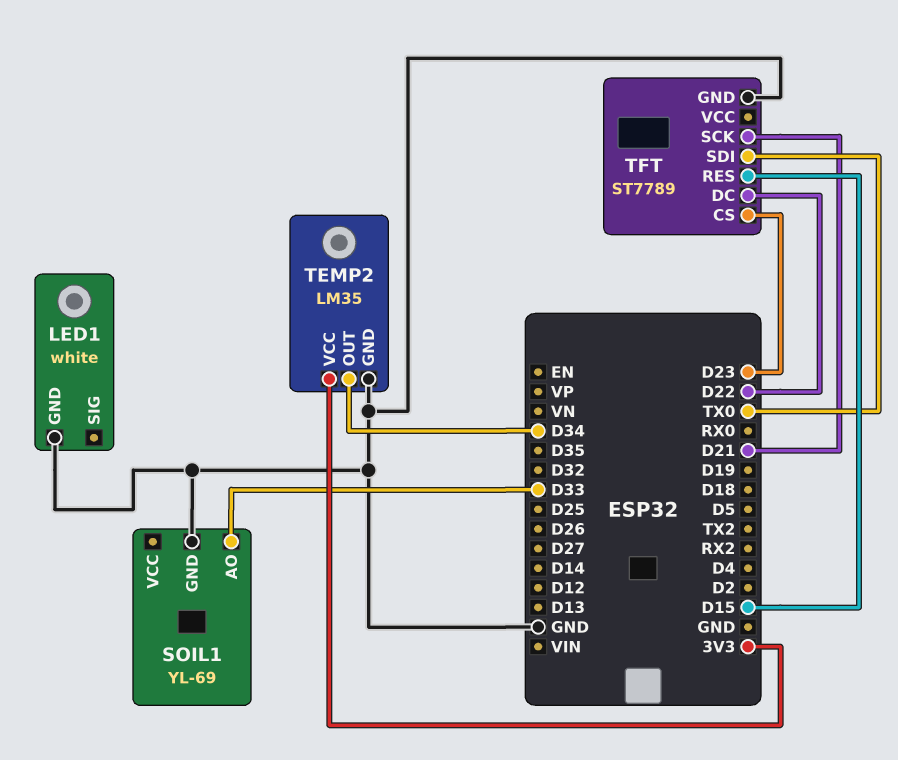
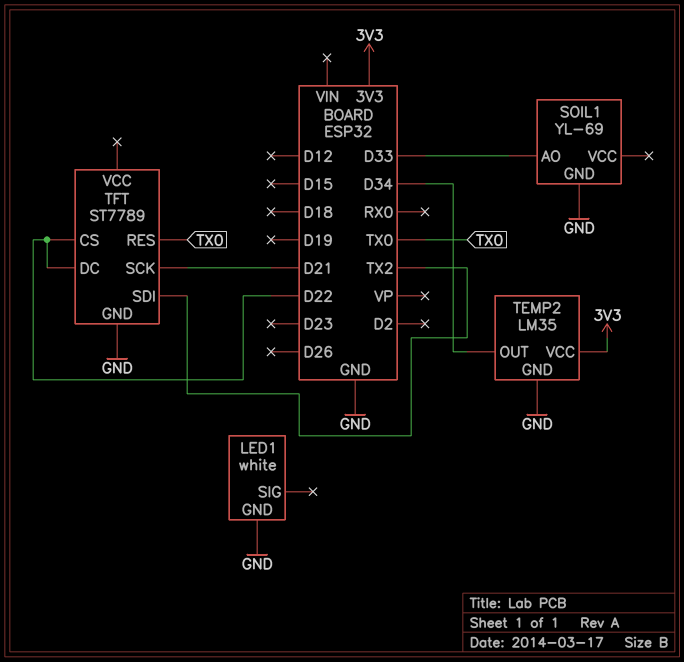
TFT pin CS: D23 -> D22
TFT pin RES: D15 -> TX0
TFT pin SDI: TX0 -> TX2

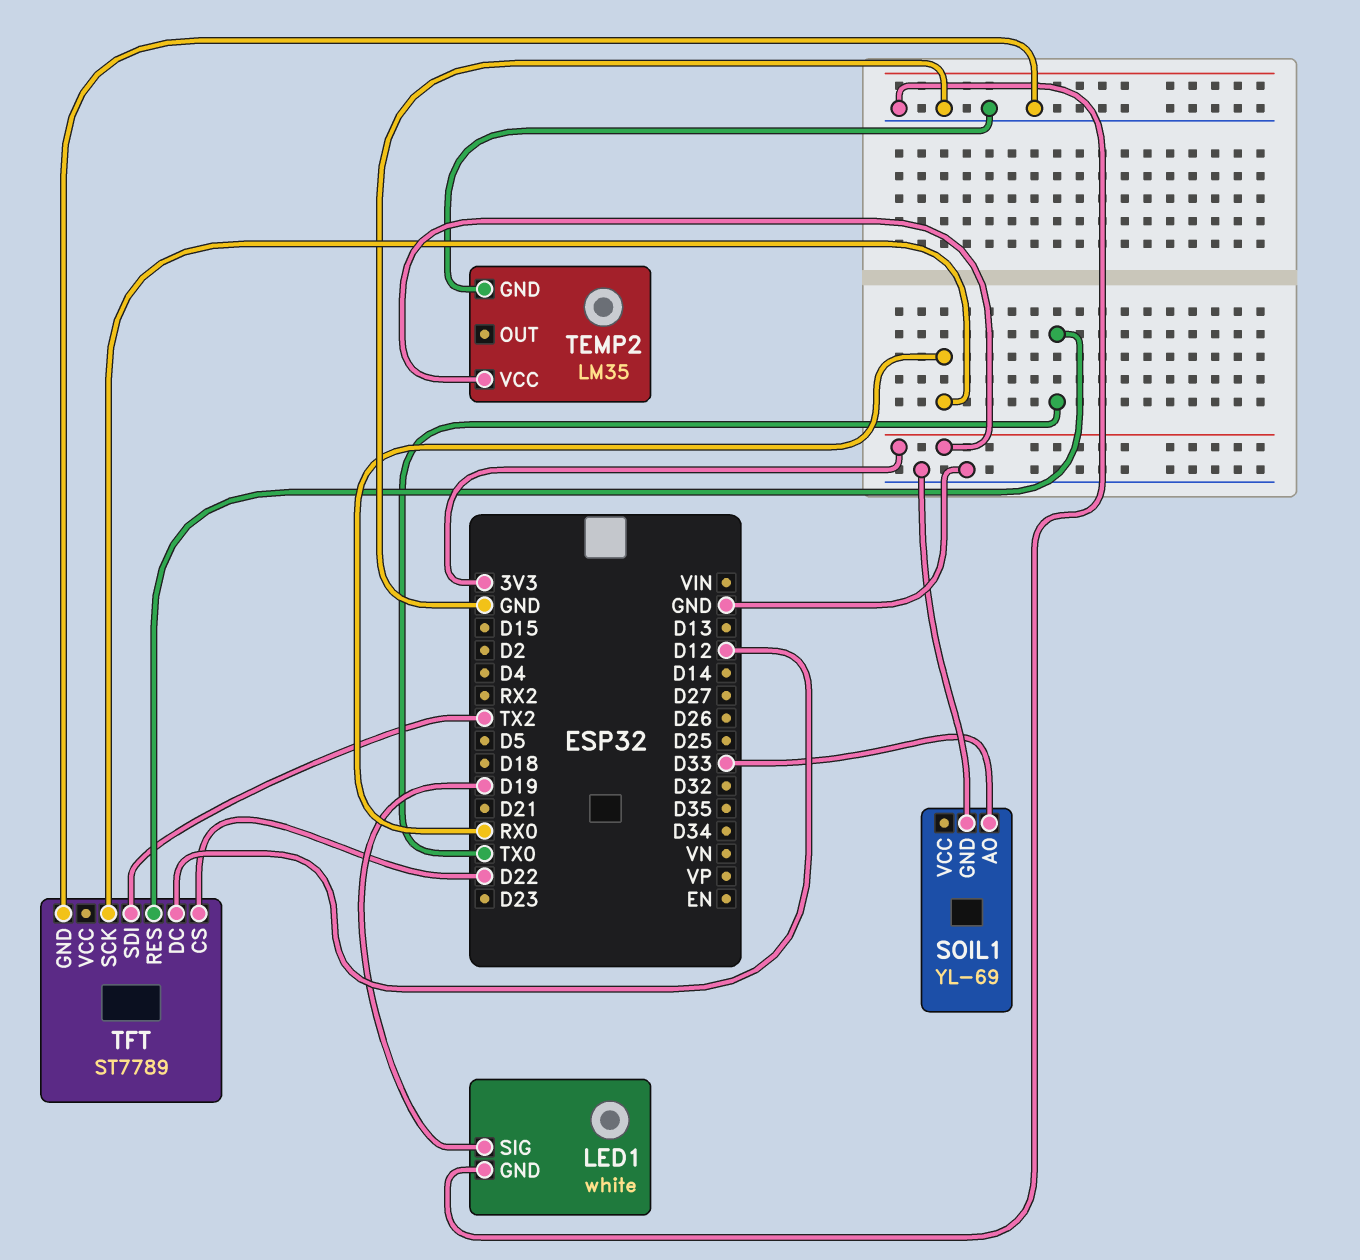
LED1 pin SIG: none -> D19
TEMP2 pin OUT: D34 -> none
TFT pin DC: D22 -> D12
TFT pin SCK: D21 -> RX0

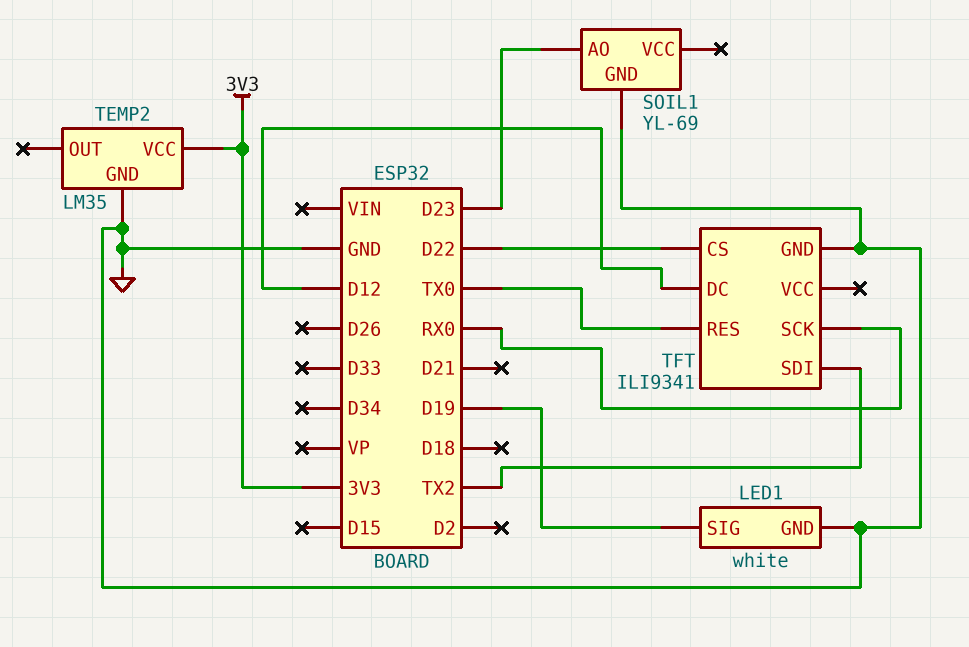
SOIL1 pin AO: D33 -> D23
TFT: ST7789 -> ILI9341

